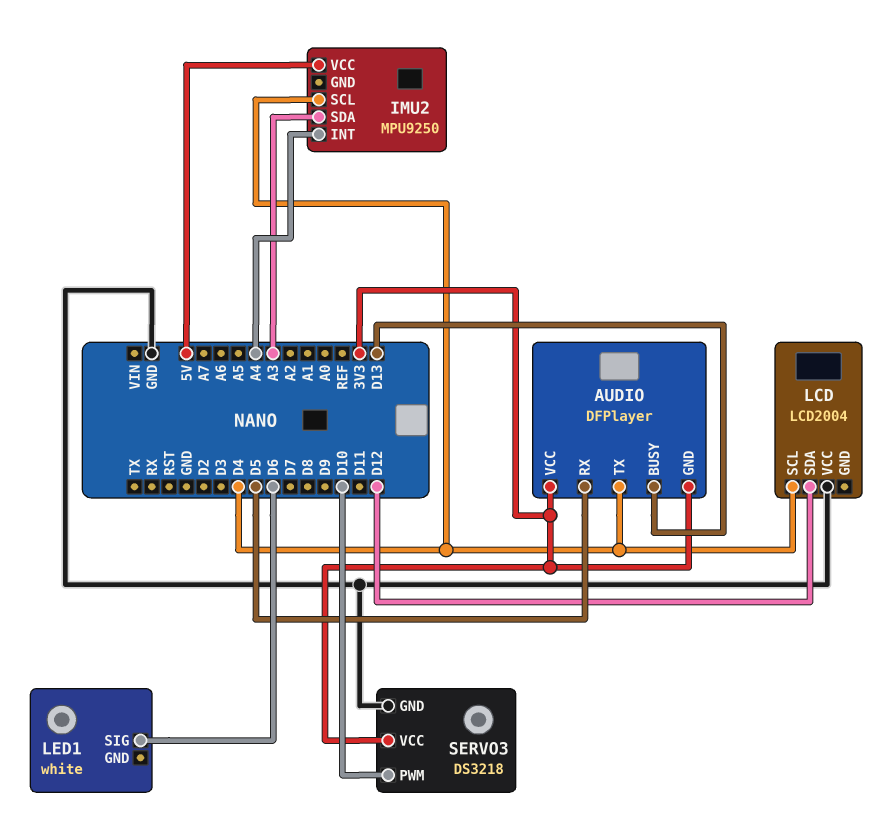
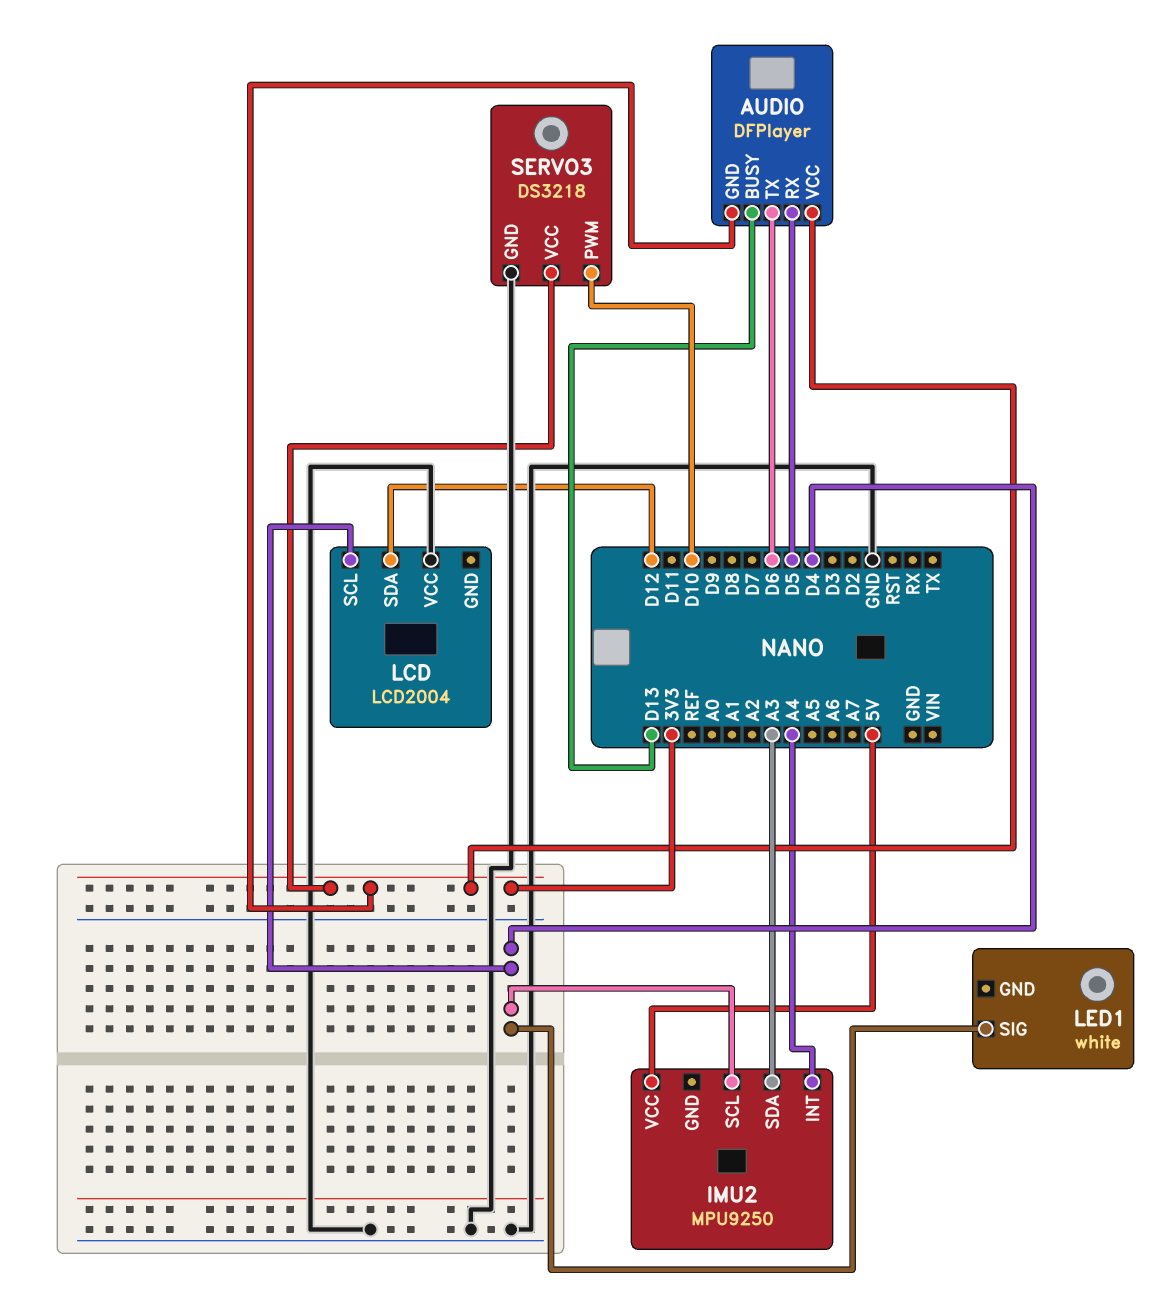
AUDIO pin TX: D4 -> D6
LED1 pin SIG: D6 -> D4

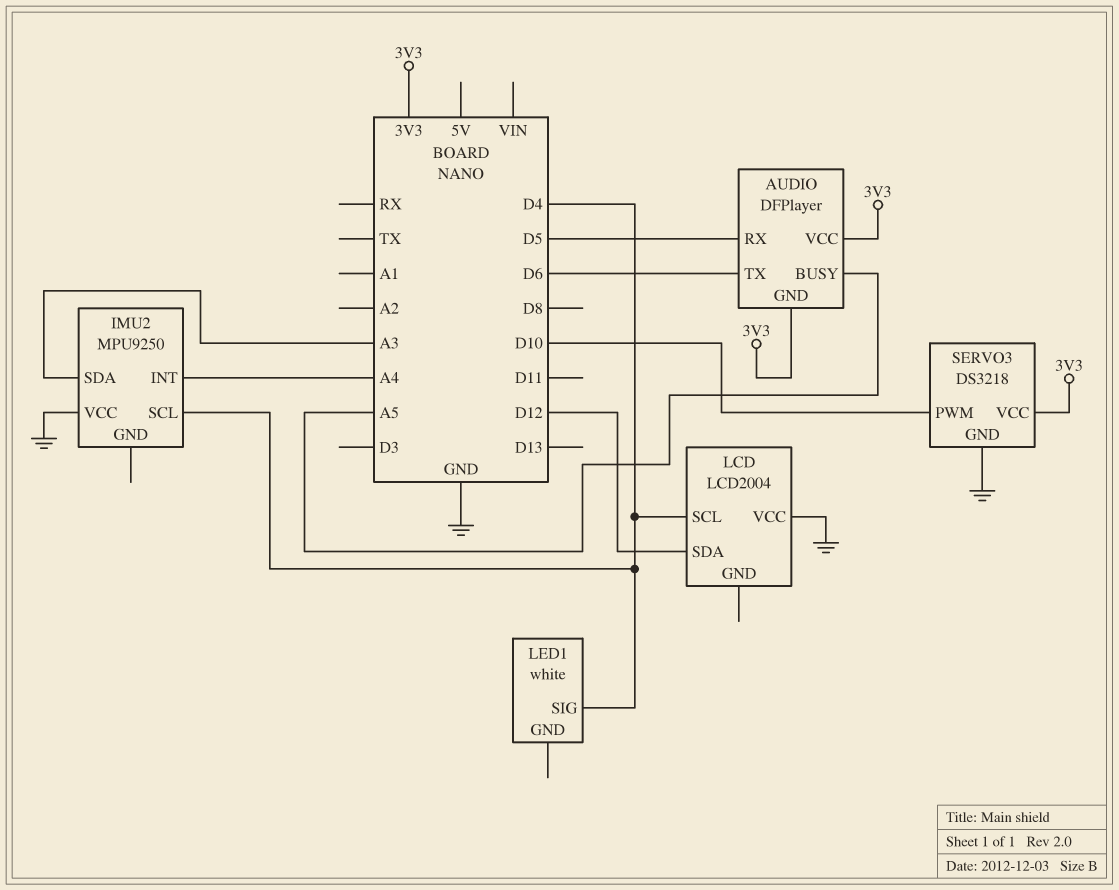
AUDIO pin BUSY: D13 -> A5
IMU2 pin VCC: 5V -> GND

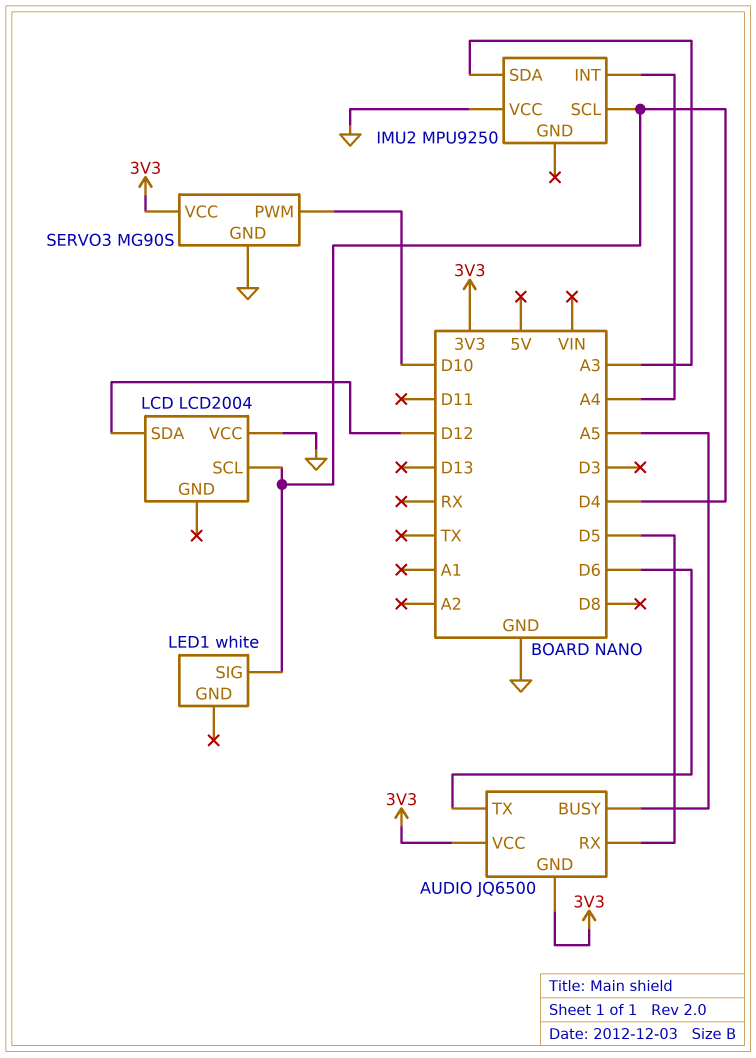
AUDIO: DFPlayer -> JQ6500
SERVO3: DS3218 -> MG90S

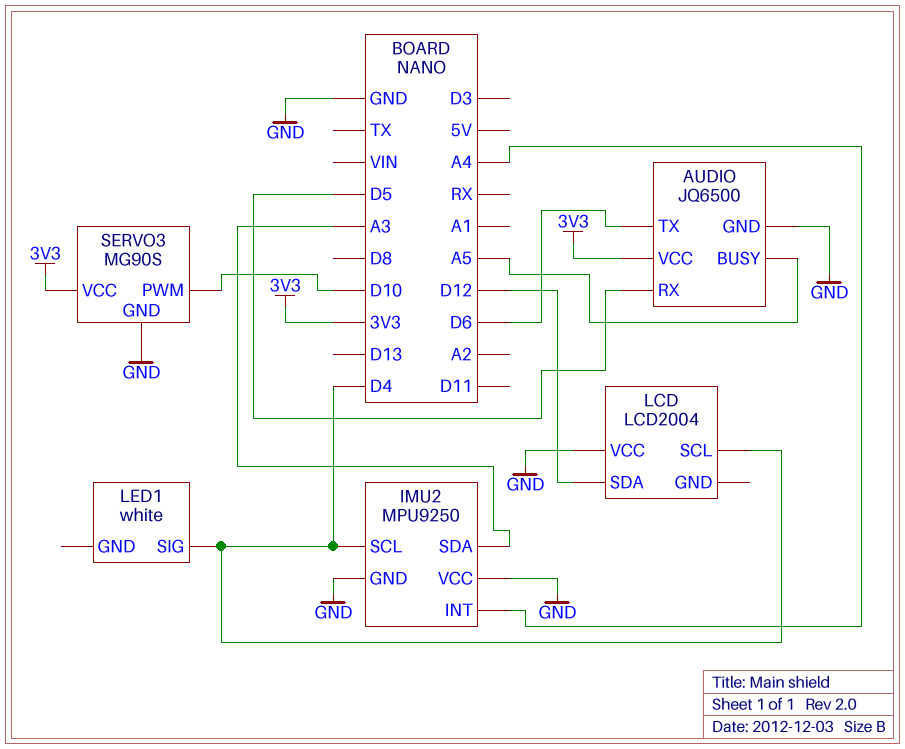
AUDIO pin GND: 3V3 -> GND
IMU2 pin GND: none -> GND

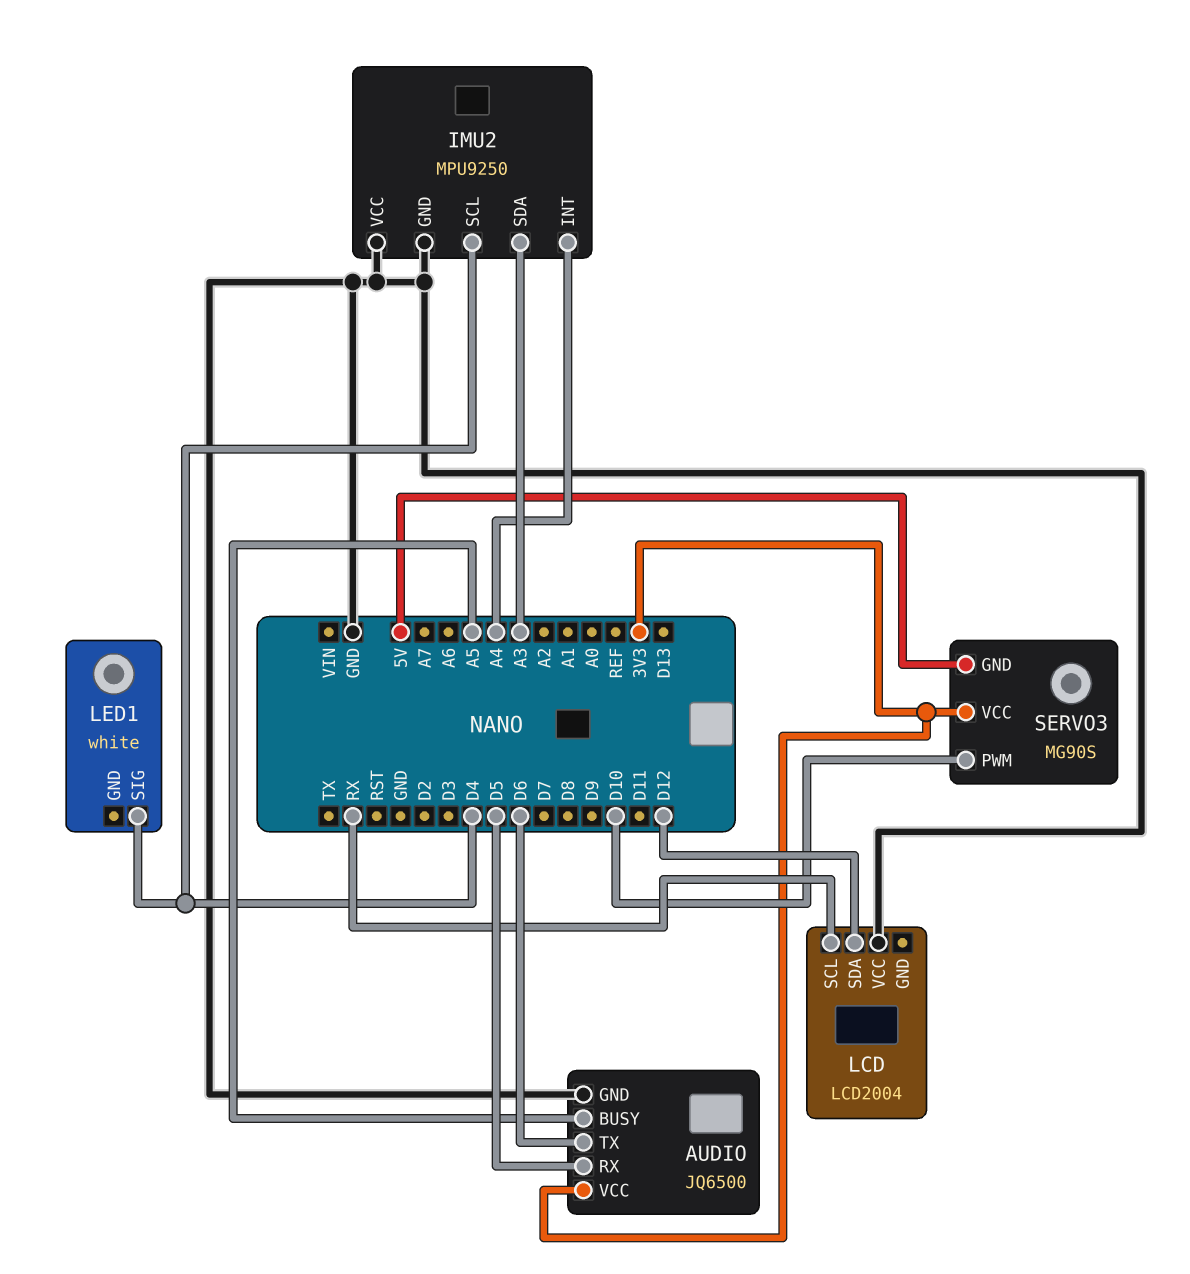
LCD pin SCL: D4 -> RX
SERVO3 pin GND: GND -> 5V

